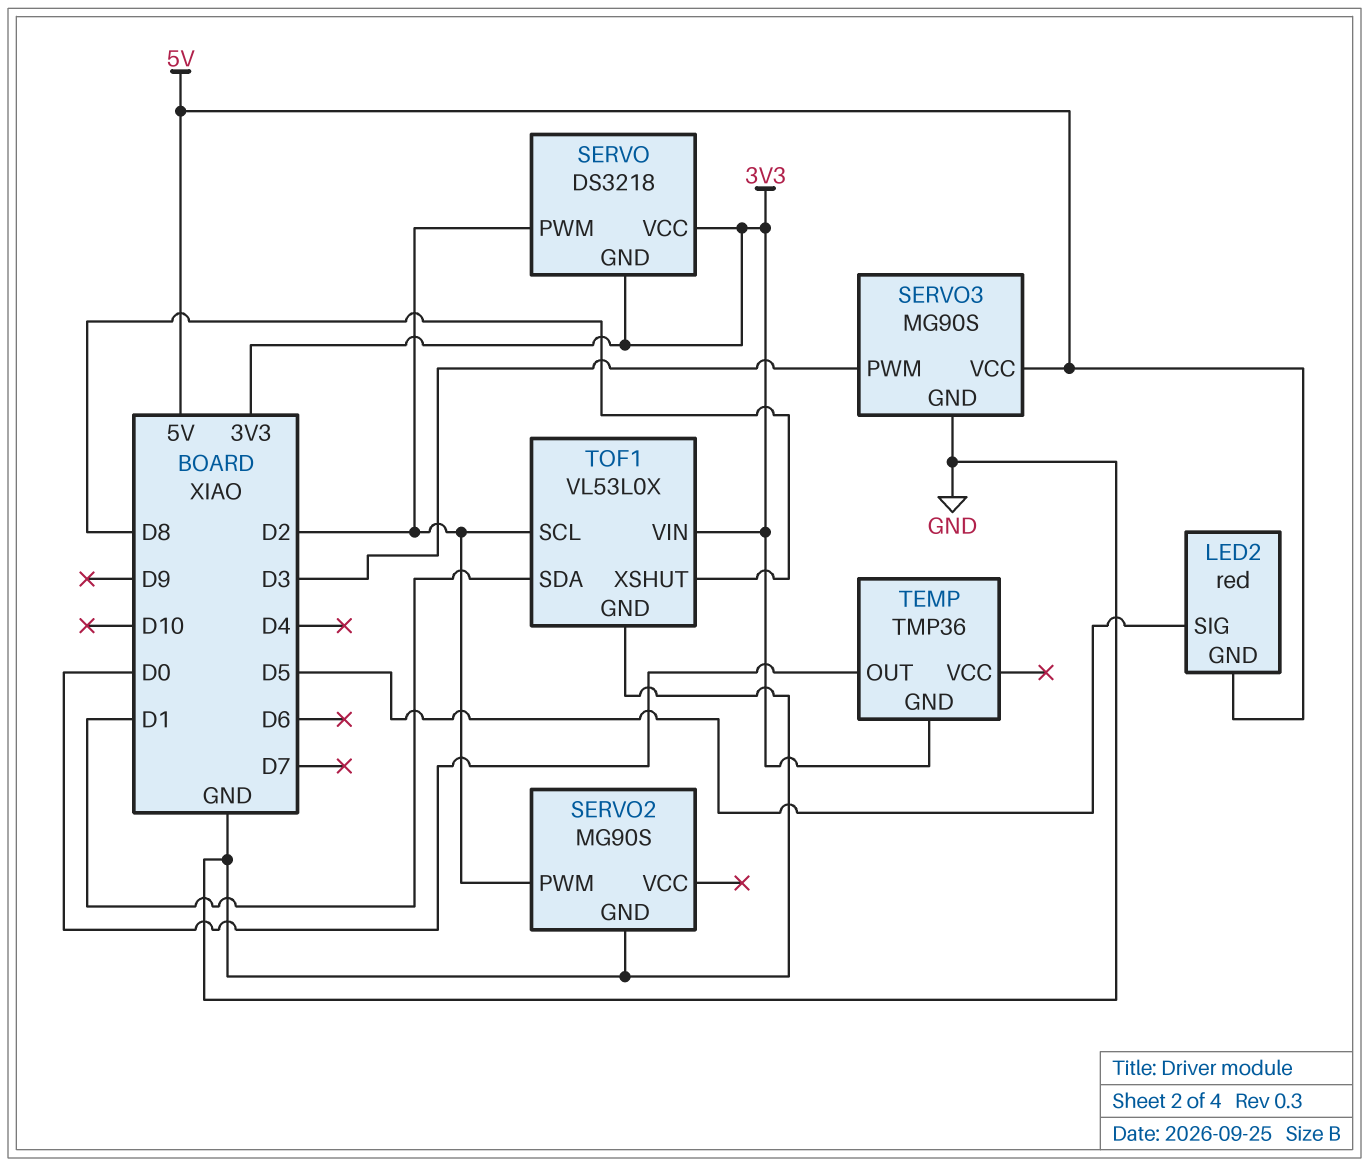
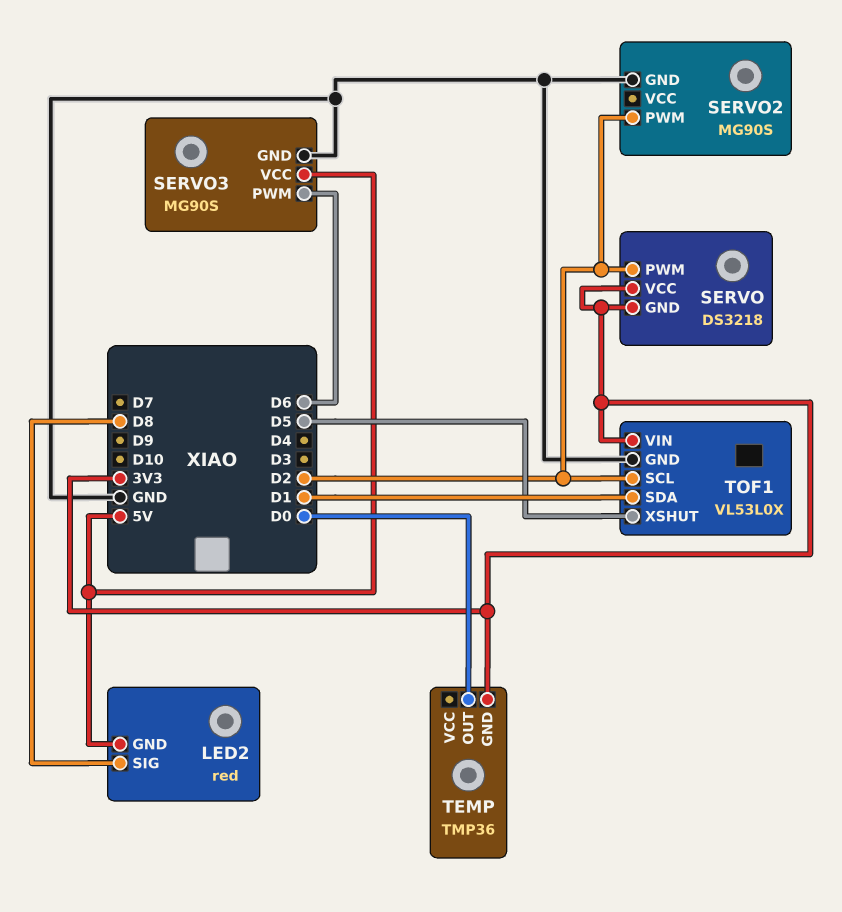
LED2 pin SIG: D5 -> D8
SERVO3 pin PWM: D3 -> D6
TOF1 pin XSHUT: D8 -> D5

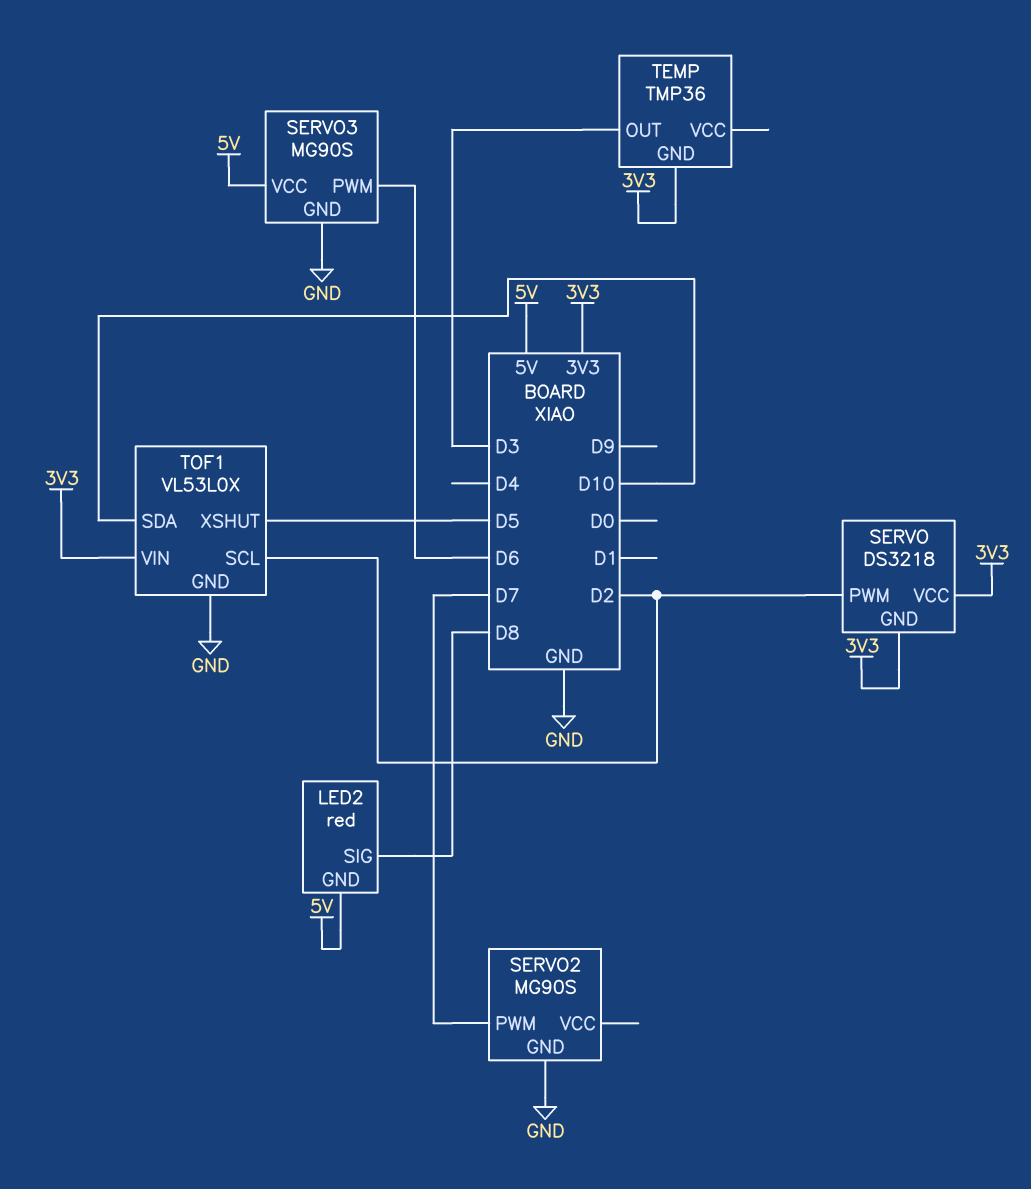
SERVO2 pin PWM: D2 -> D7
TEMP pin OUT: D0 -> D3
TOF1 pin SDA: D1 -> D10

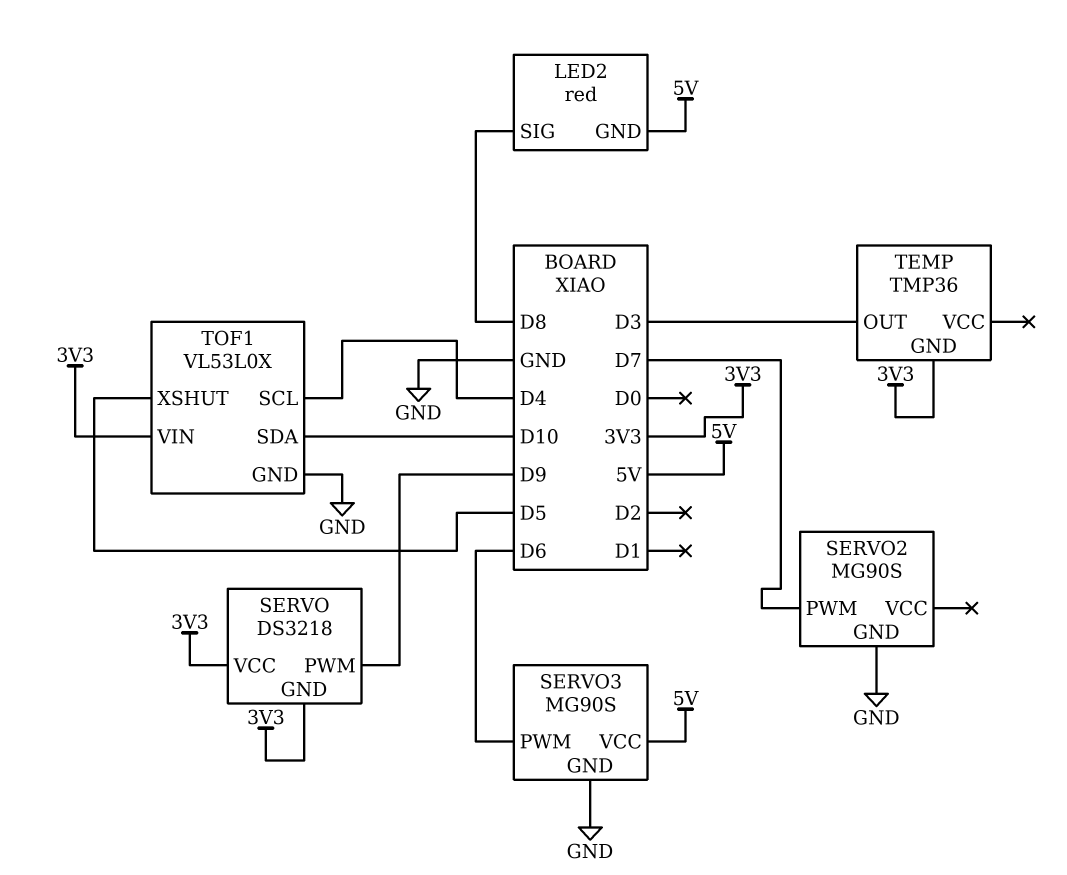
SERVO pin PWM: D2 -> D9
TOF1 pin SCL: D2 -> D4

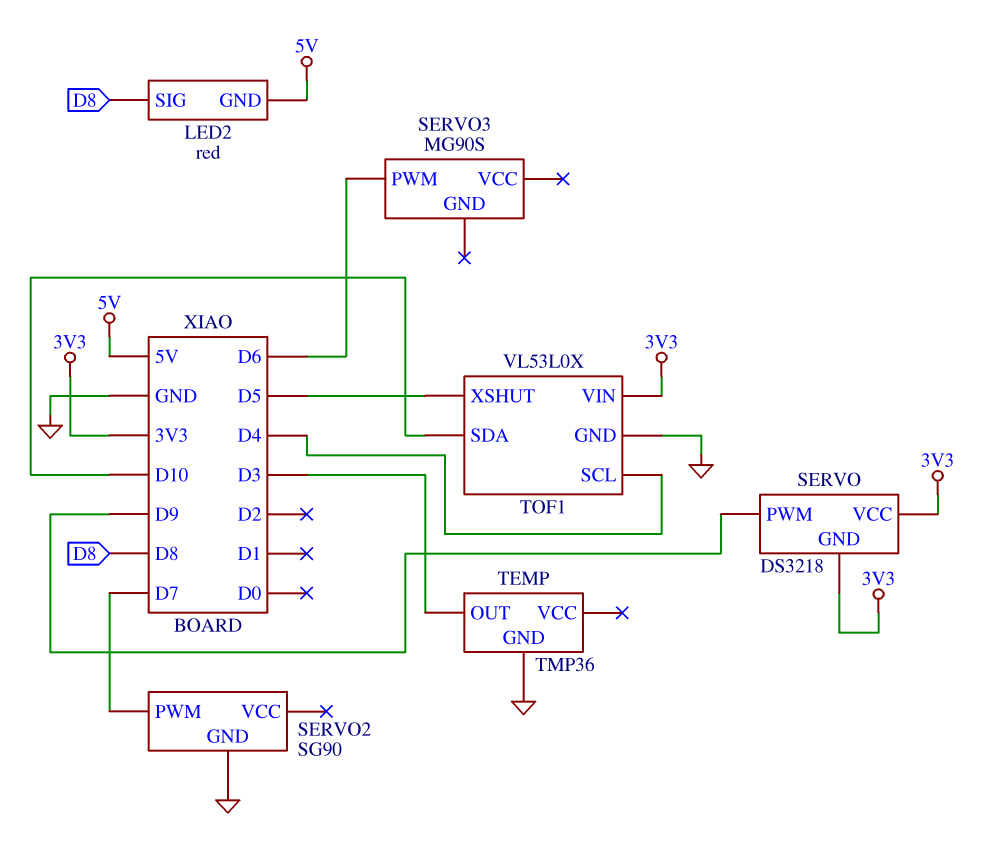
SERVO2: MG90S -> SG90
SERVO3 pin GND: GND -> none
SERVO3 pin VCC: 5V -> none
TEMP pin GND: 3V3 -> GND

